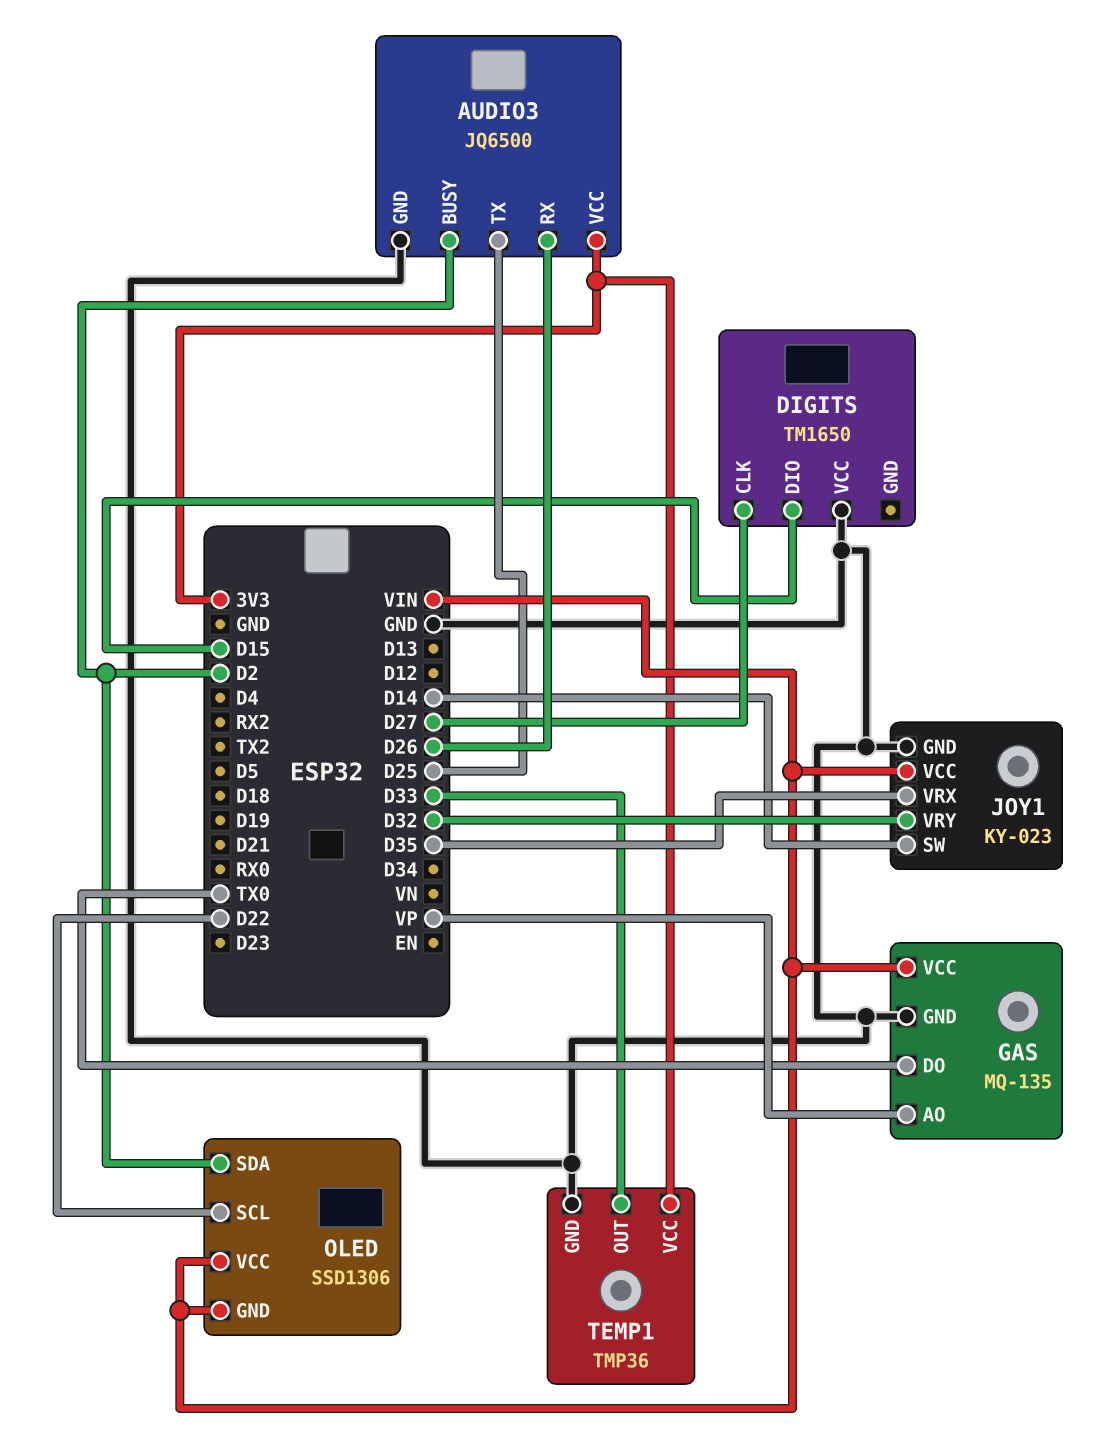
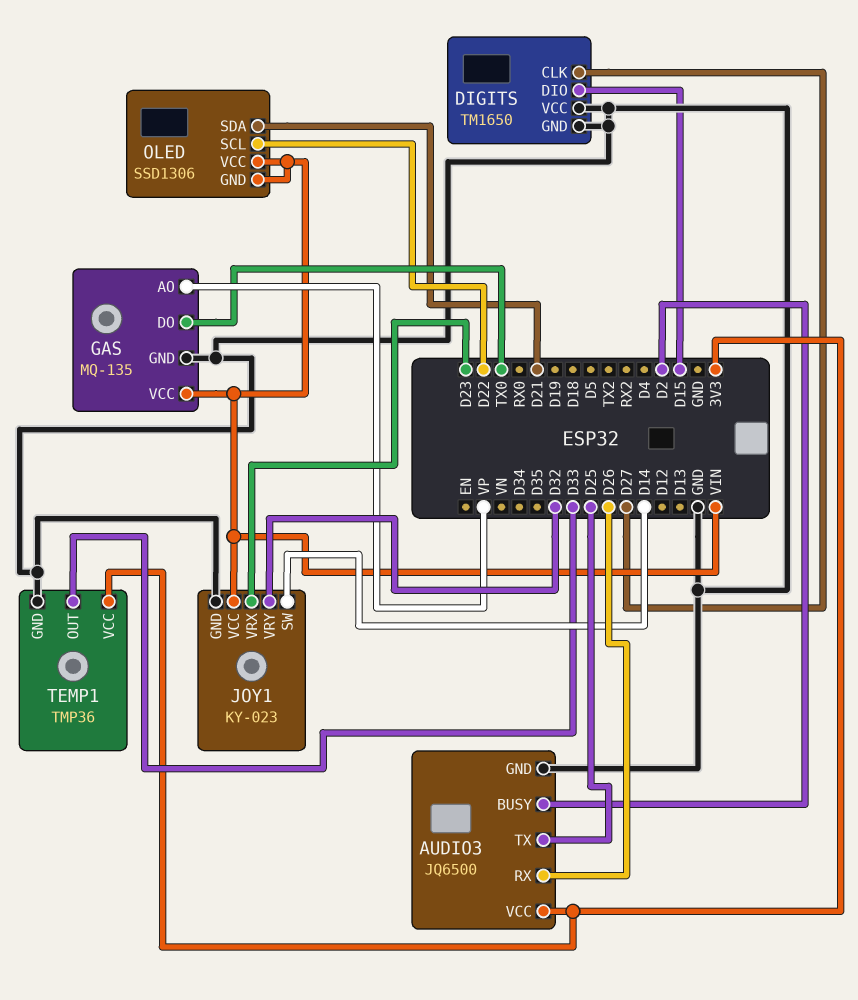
DIGITS pin GND: none -> GND
JOY1 pin VRX: D35 -> D23
OLED pin SDA: D2 -> D21

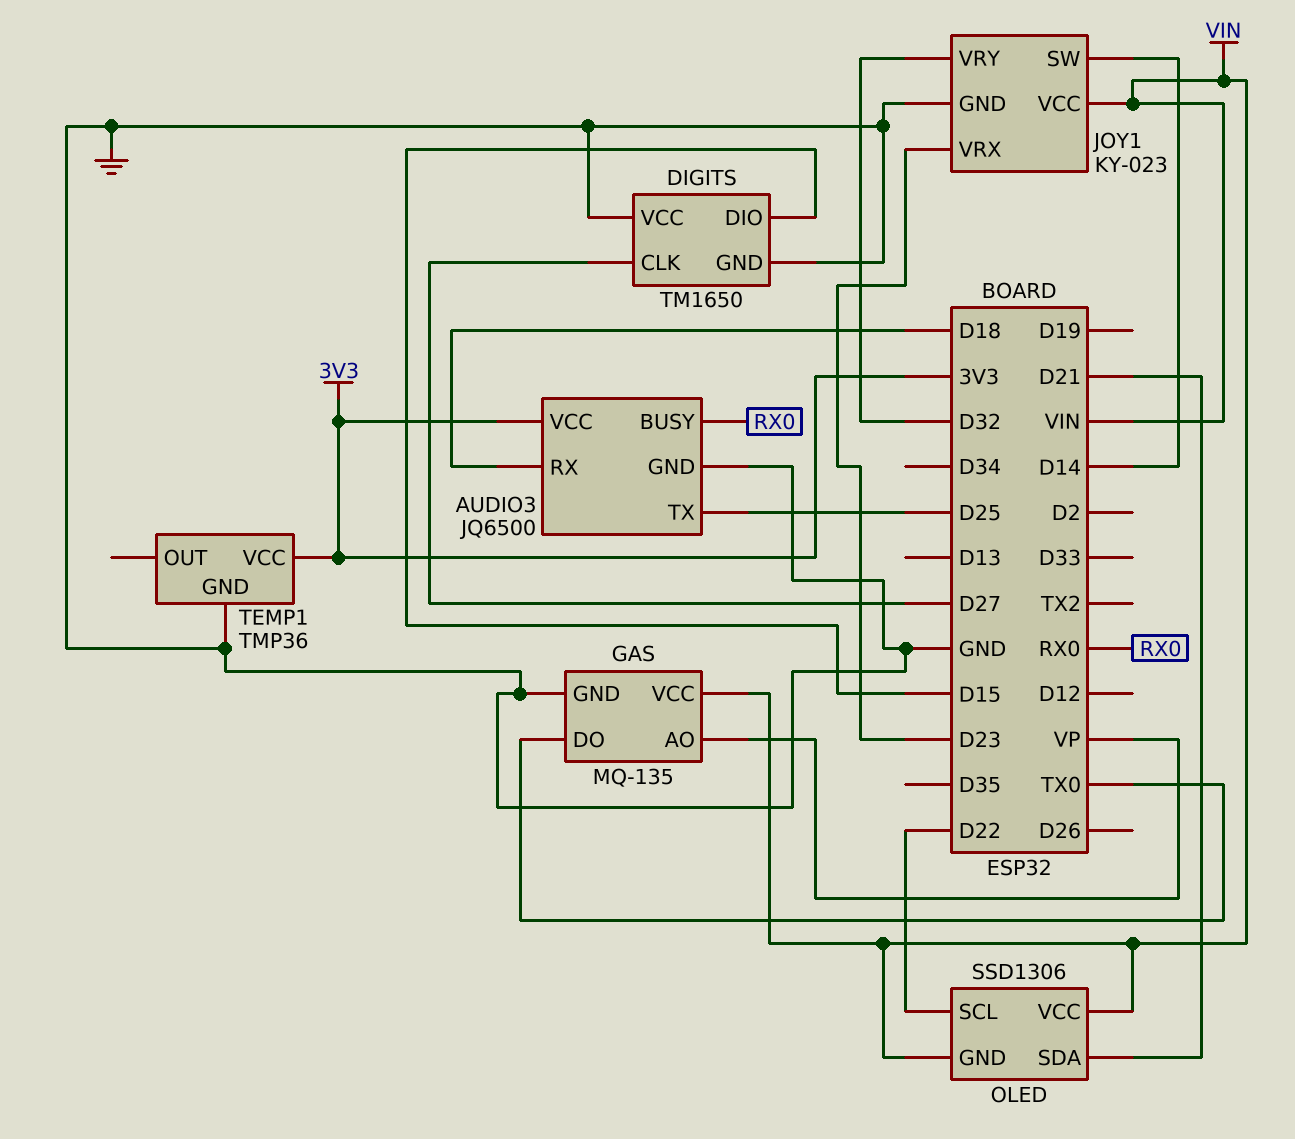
AUDIO3 pin BUSY: D2 -> RX0
AUDIO3 pin RX: D26 -> D18
TEMP1 pin OUT: D33 -> none

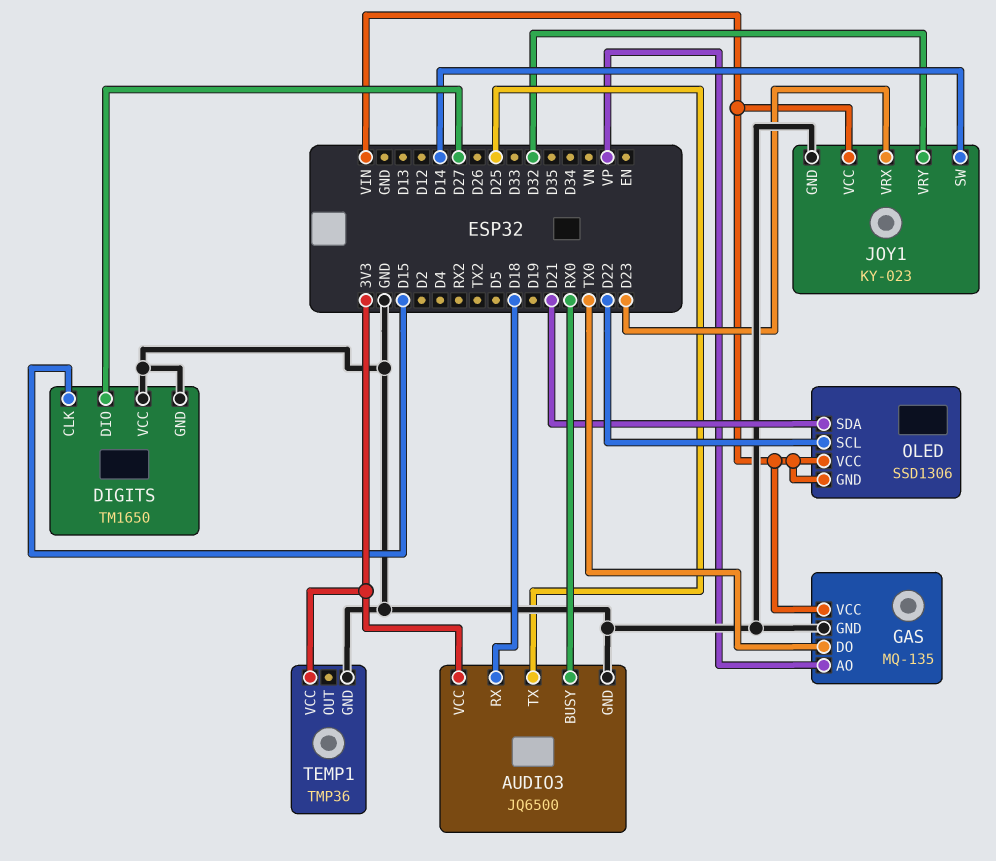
DIGITS pin CLK: D27 -> D15
DIGITS pin DIO: D15 -> D27

